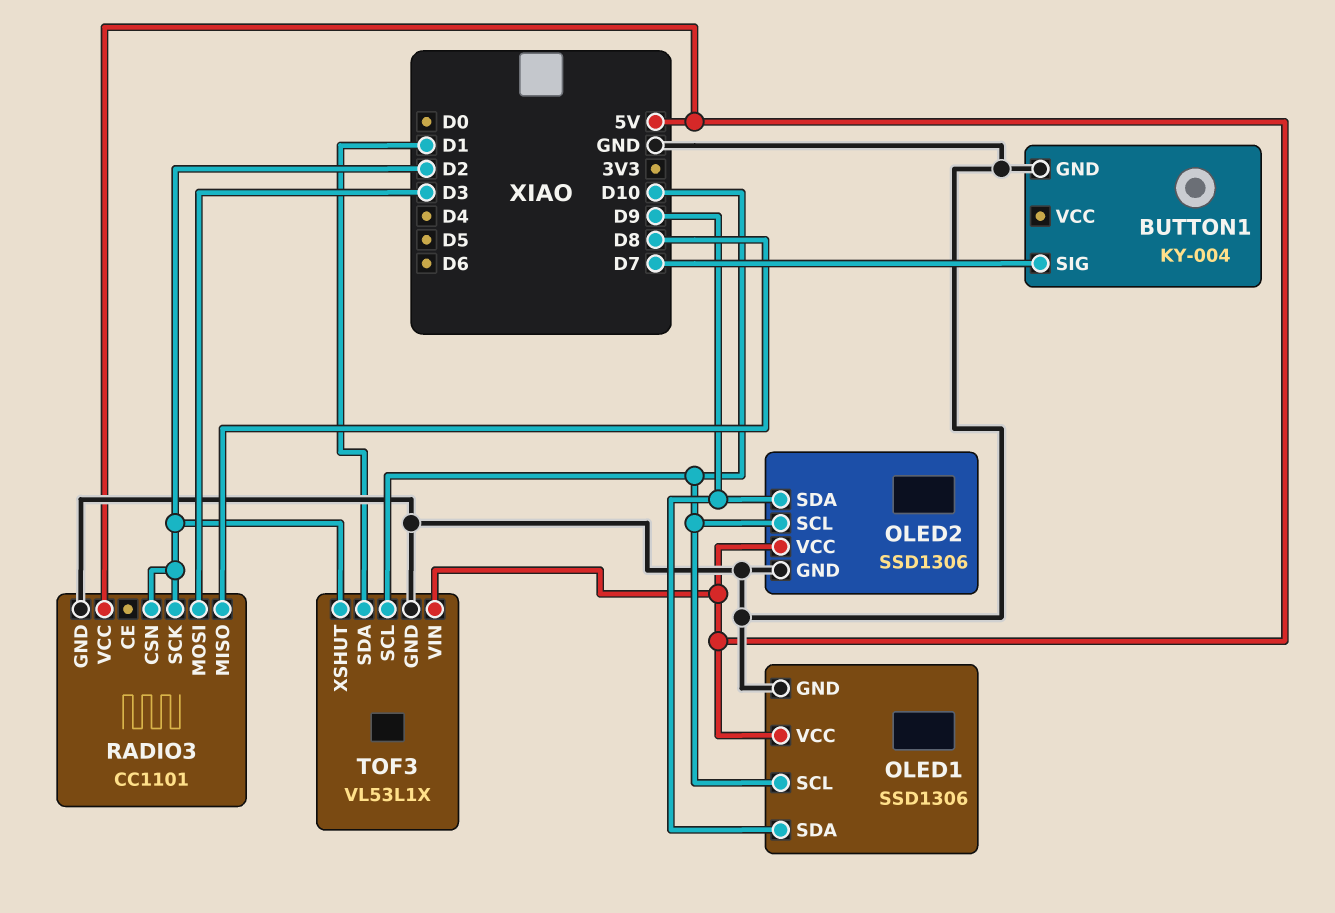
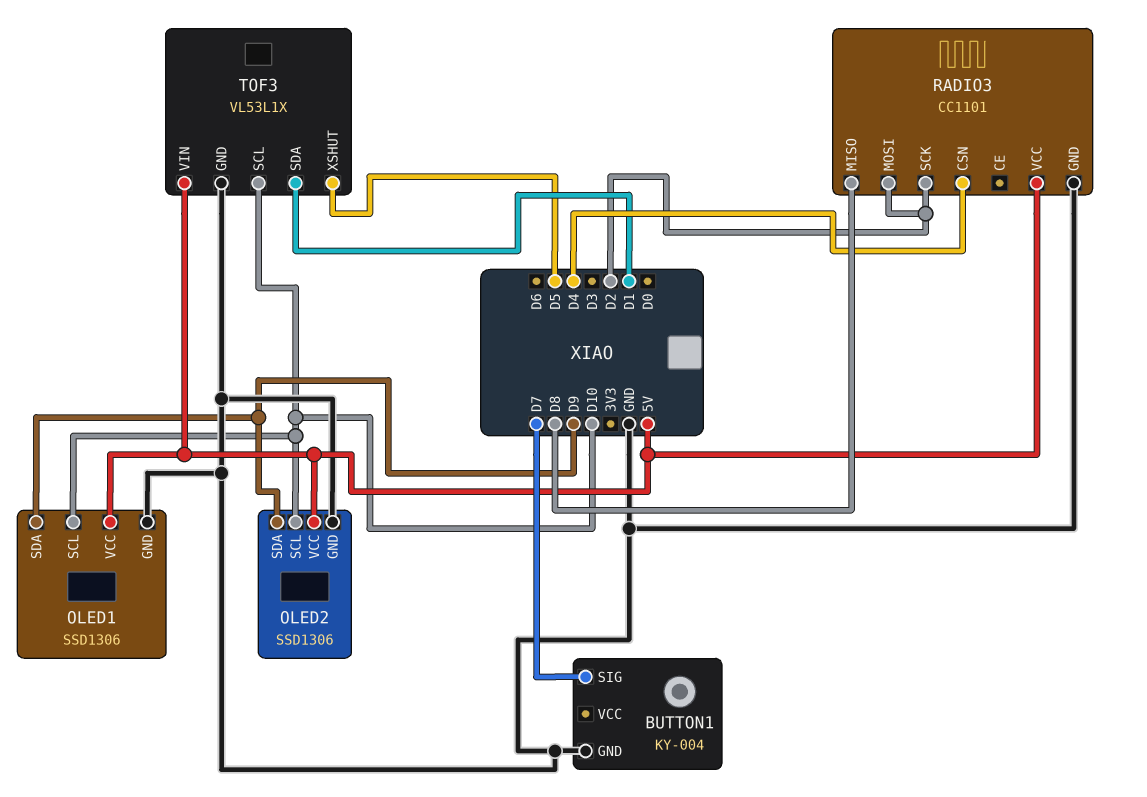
RADIO3 pin CSN: D2 -> D4
RADIO3 pin MOSI: D3 -> D2
TOF3 pin XSHUT: D2 -> D5

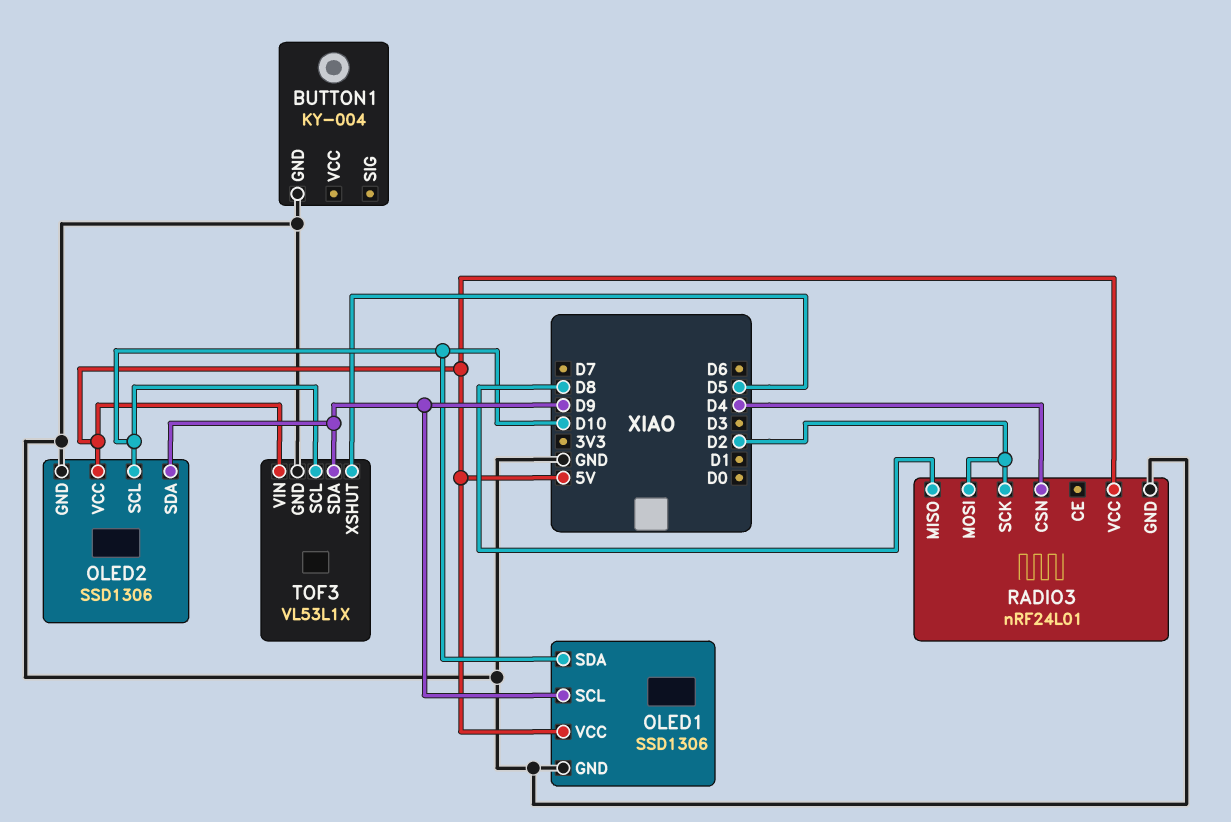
BUTTON1 pin SIG: D7 -> none
OLED1 pin SCL: D10 -> D9
OLED1 pin SDA: D9 -> D10
RADIO3: CC1101 -> nRF24L01
TOF3 pin SDA: D1 -> D9

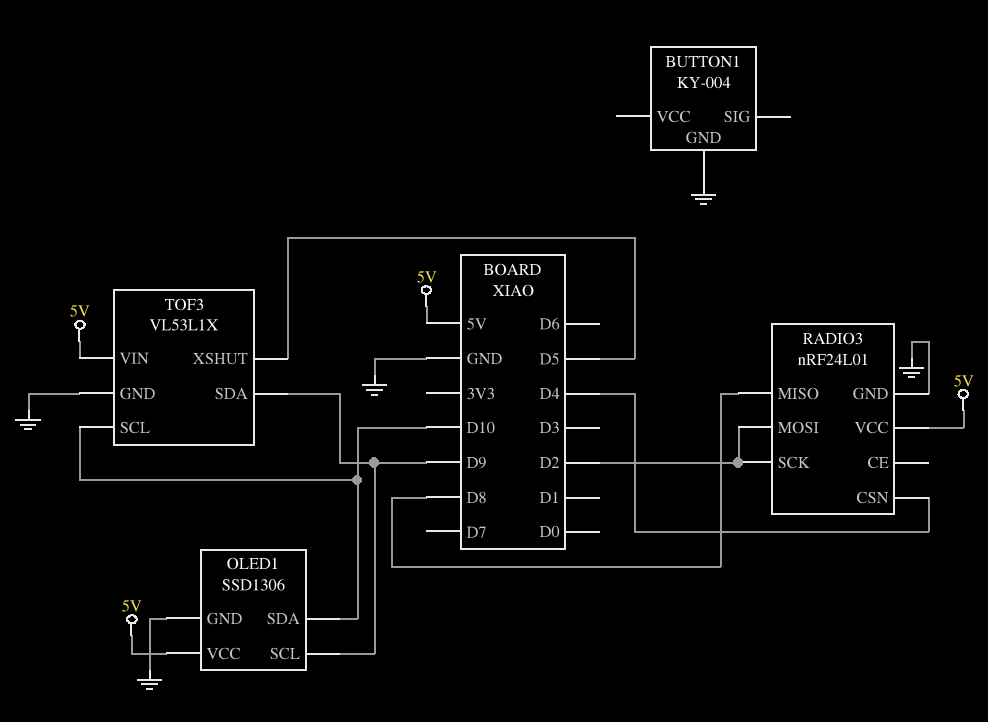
OLED2: SSD1306 -> none
OLED2 pin GND: GND -> none
OLED2 pin SCL: D10 -> none
OLED2 pin SDA: D9 -> none
OLED2 pin VCC: 5V -> none

